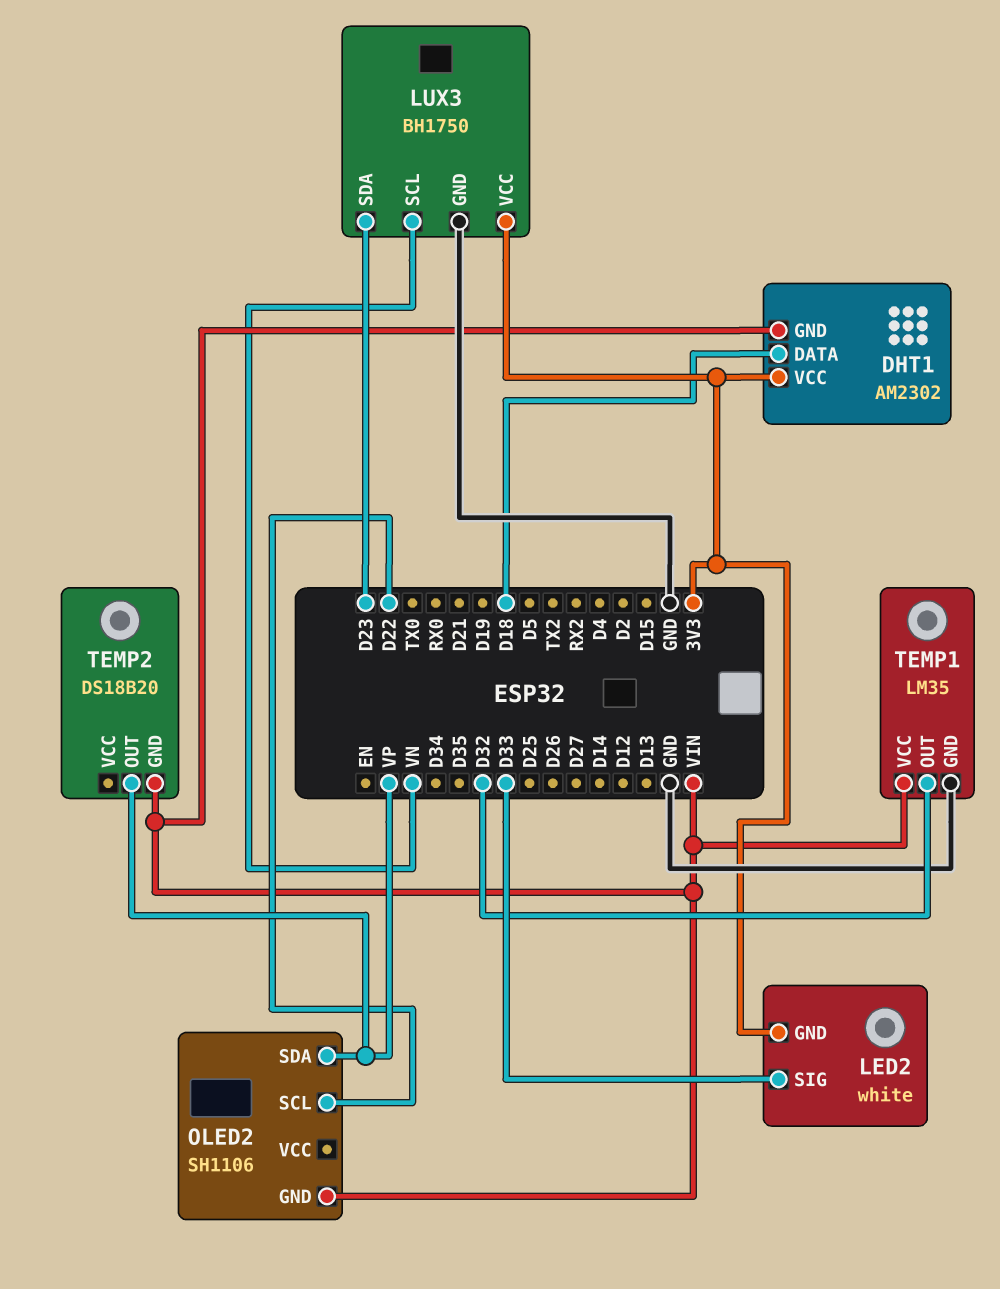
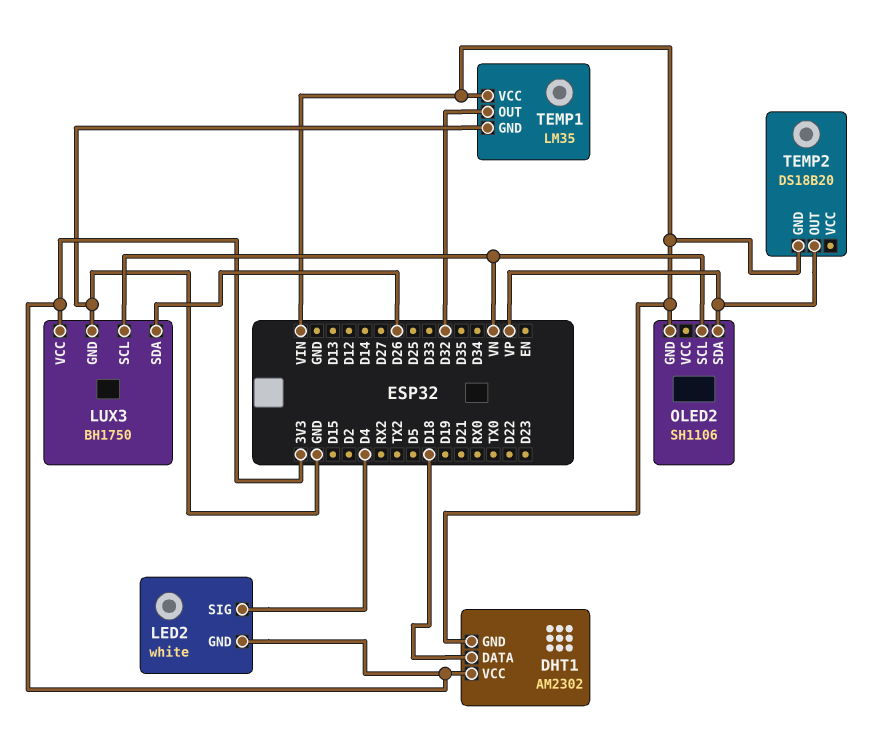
LED2 pin SIG: D33 -> D4
LUX3 pin SDA: D23 -> D26
OLED2 pin SCL: D22 -> VN

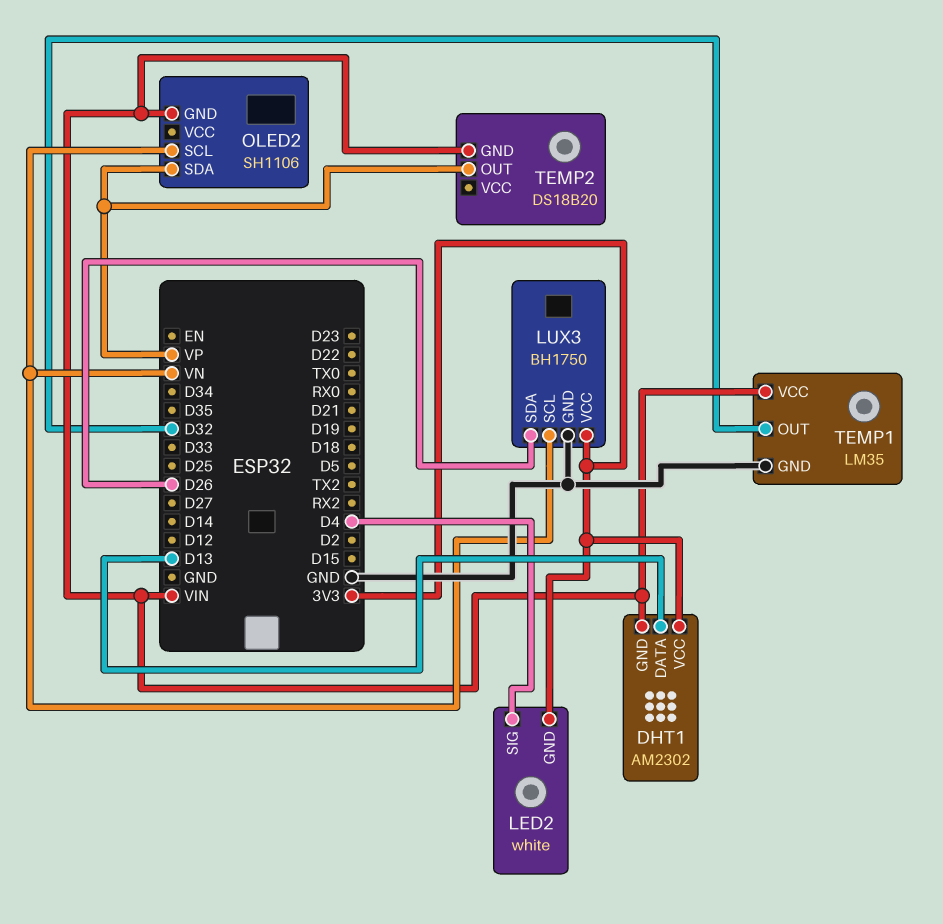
DHT1 pin DATA: D18 -> D13

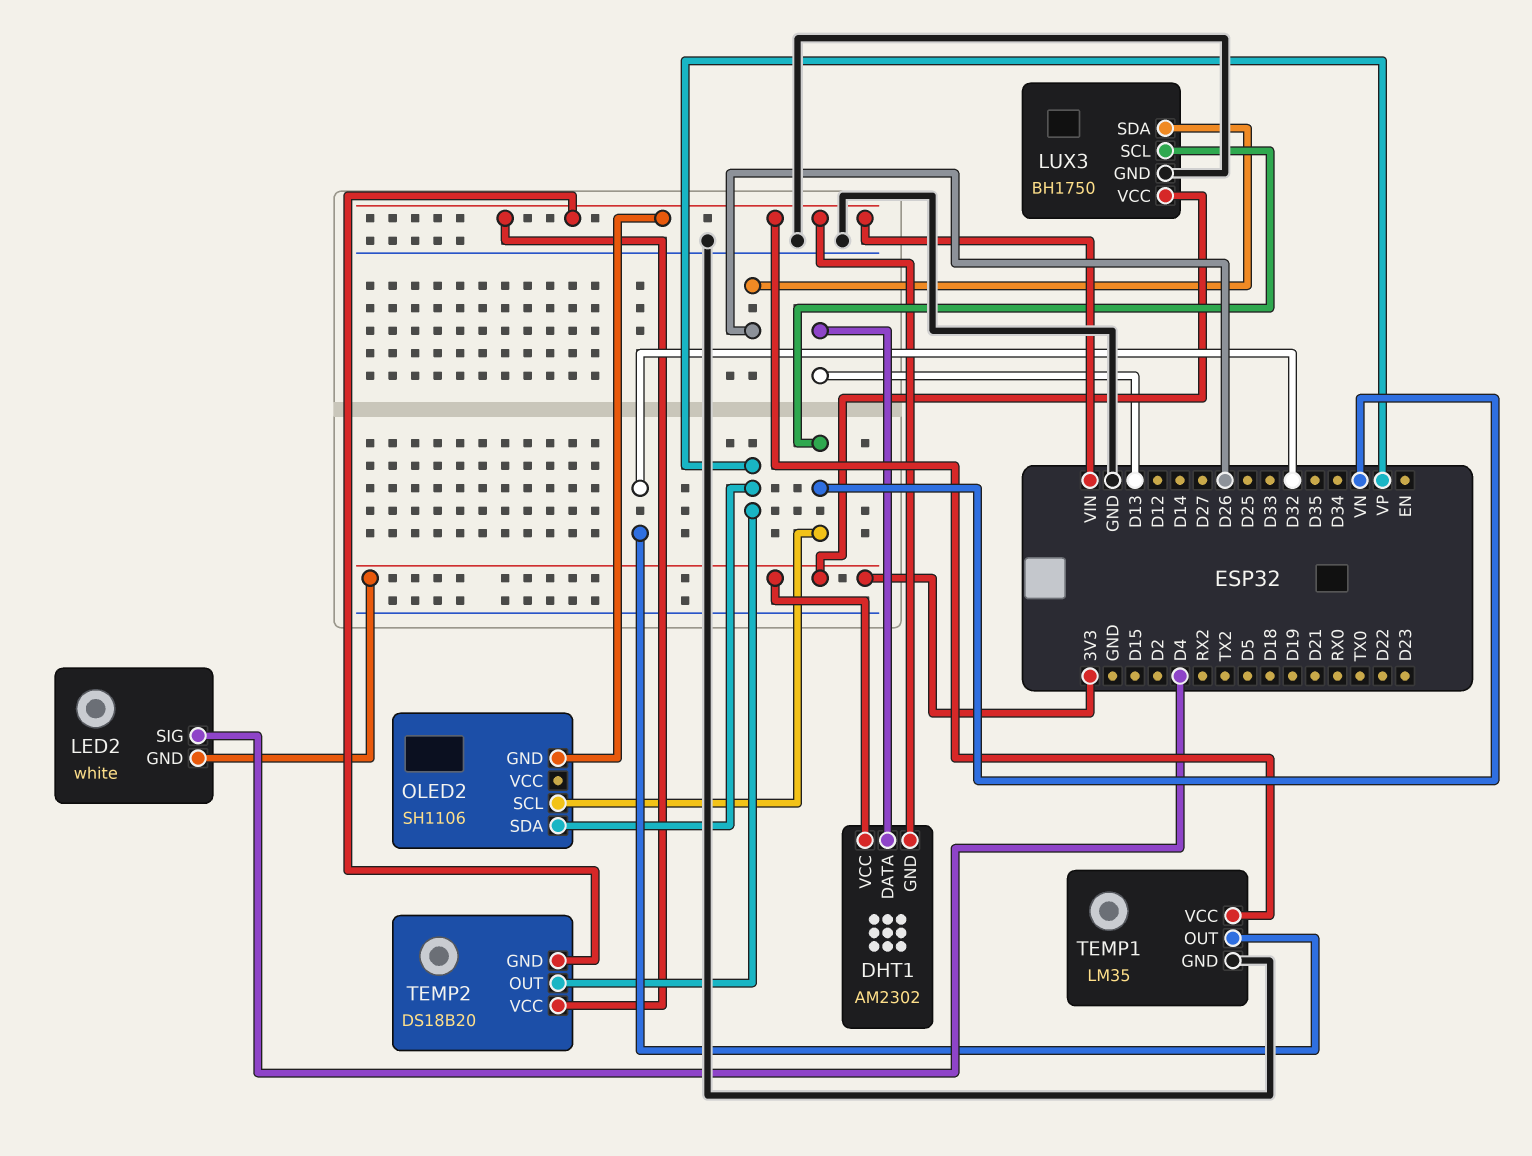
TEMP2 pin VCC: none -> VIN

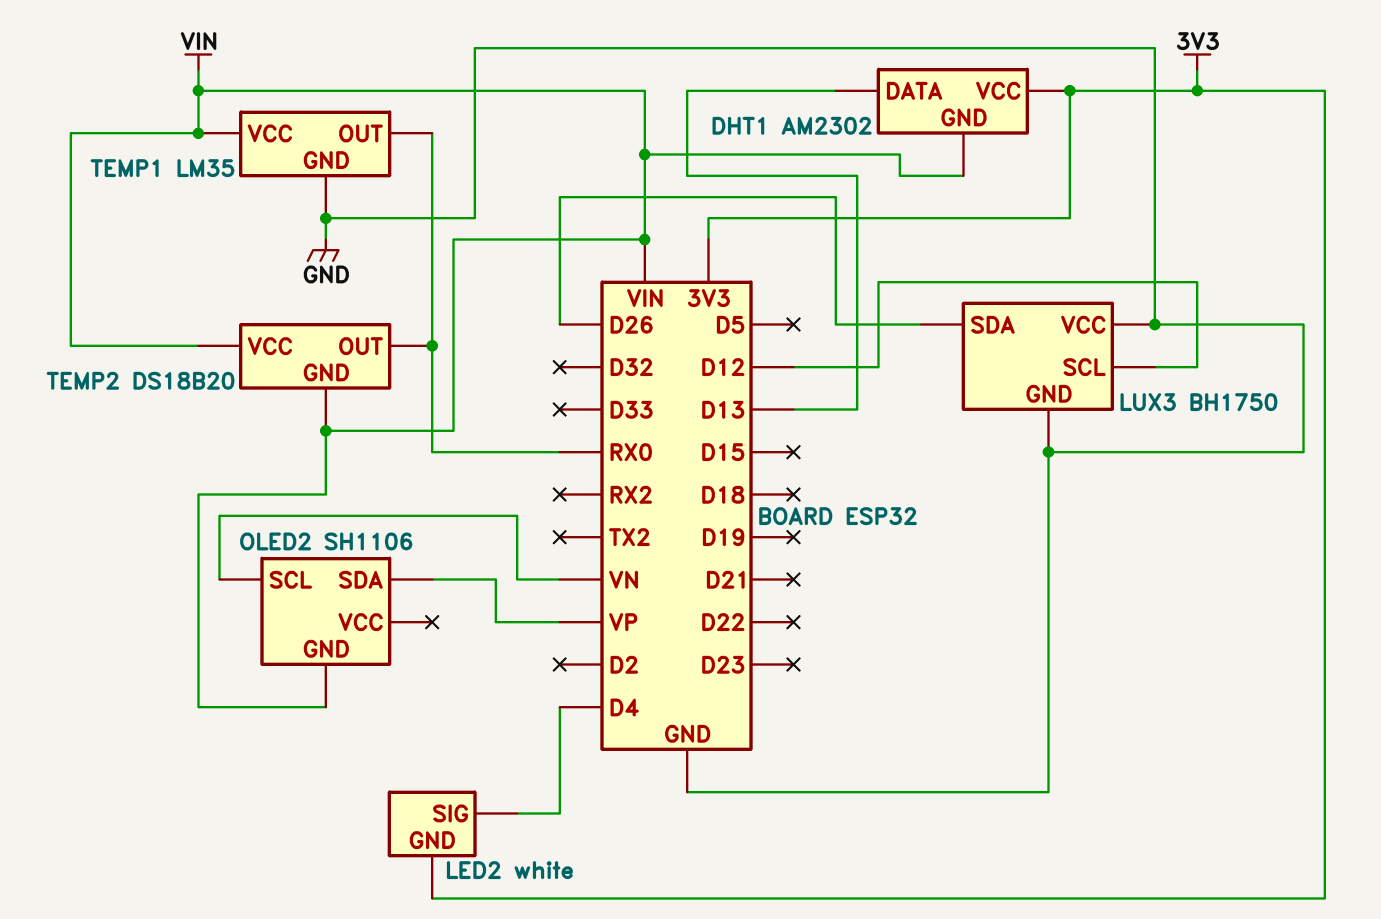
LUX3 pin SCL: VN -> D12
LUX3 pin VCC: 3V3 -> GND
TEMP1 pin OUT: D32 -> RX0
TEMP2 pin OUT: VP -> RX0

